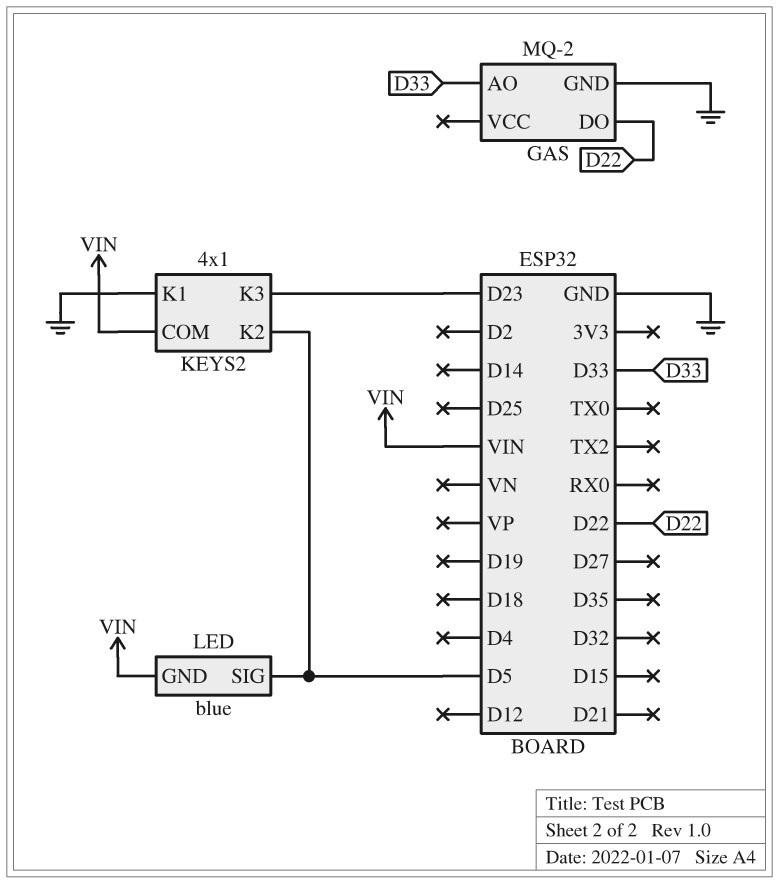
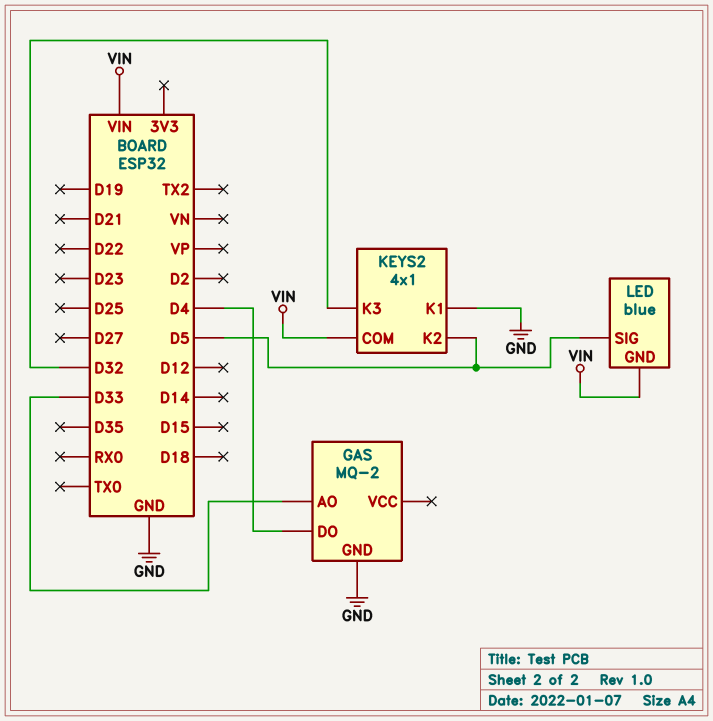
GAS pin DO: D22 -> D4
KEYS2 pin K3: D23 -> D32

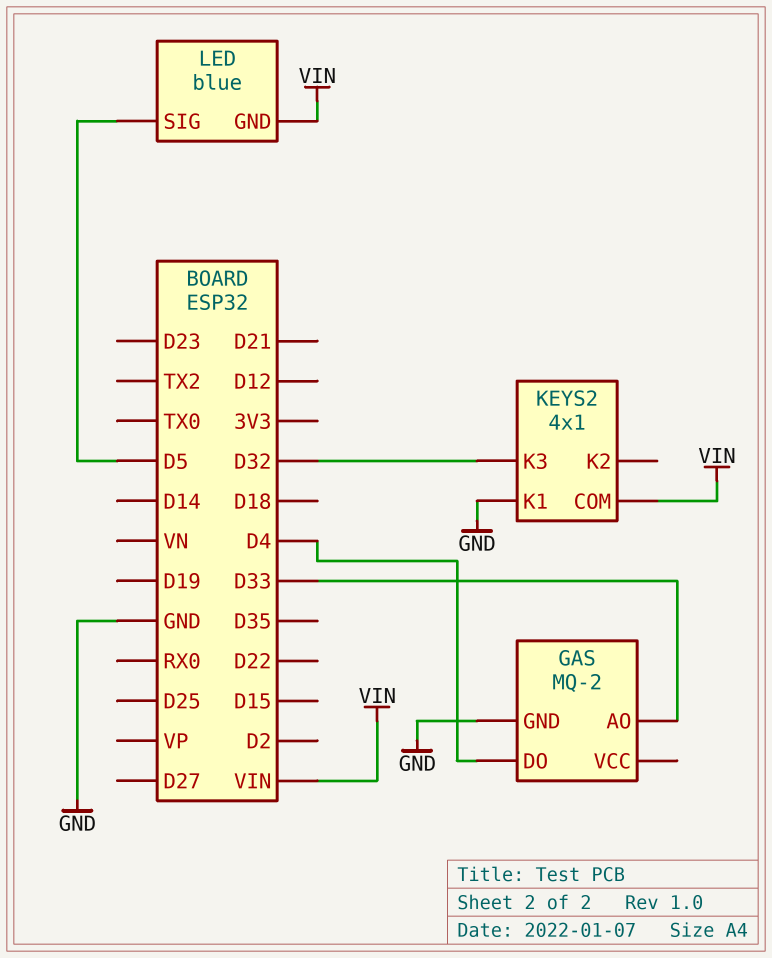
KEYS2 pin K2: D5 -> none

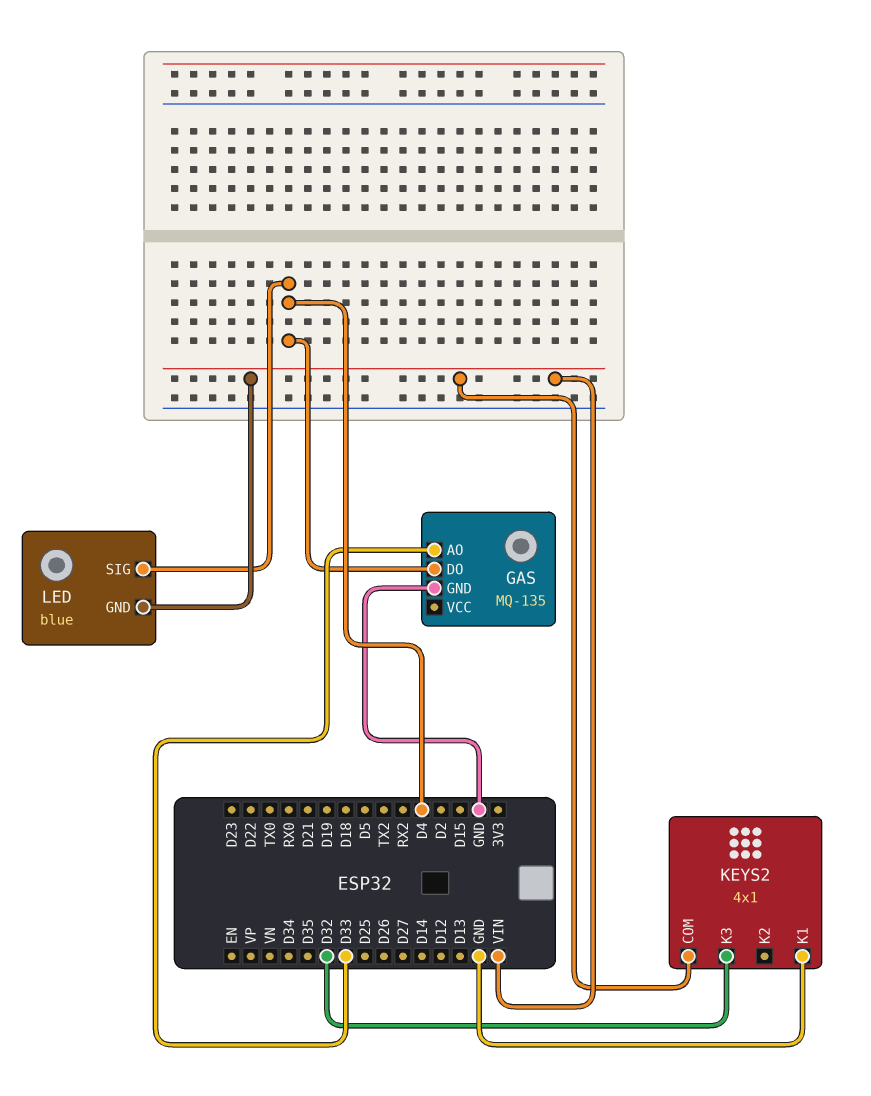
GAS: MQ-2 -> MQ-135
LED pin SIG: D5 -> D4

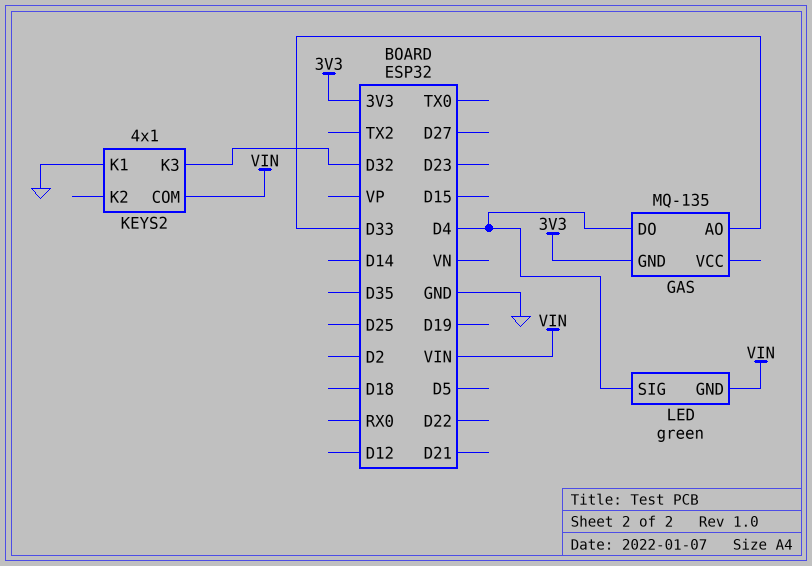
GAS pin GND: GND -> 3V3
LED: blue -> green

